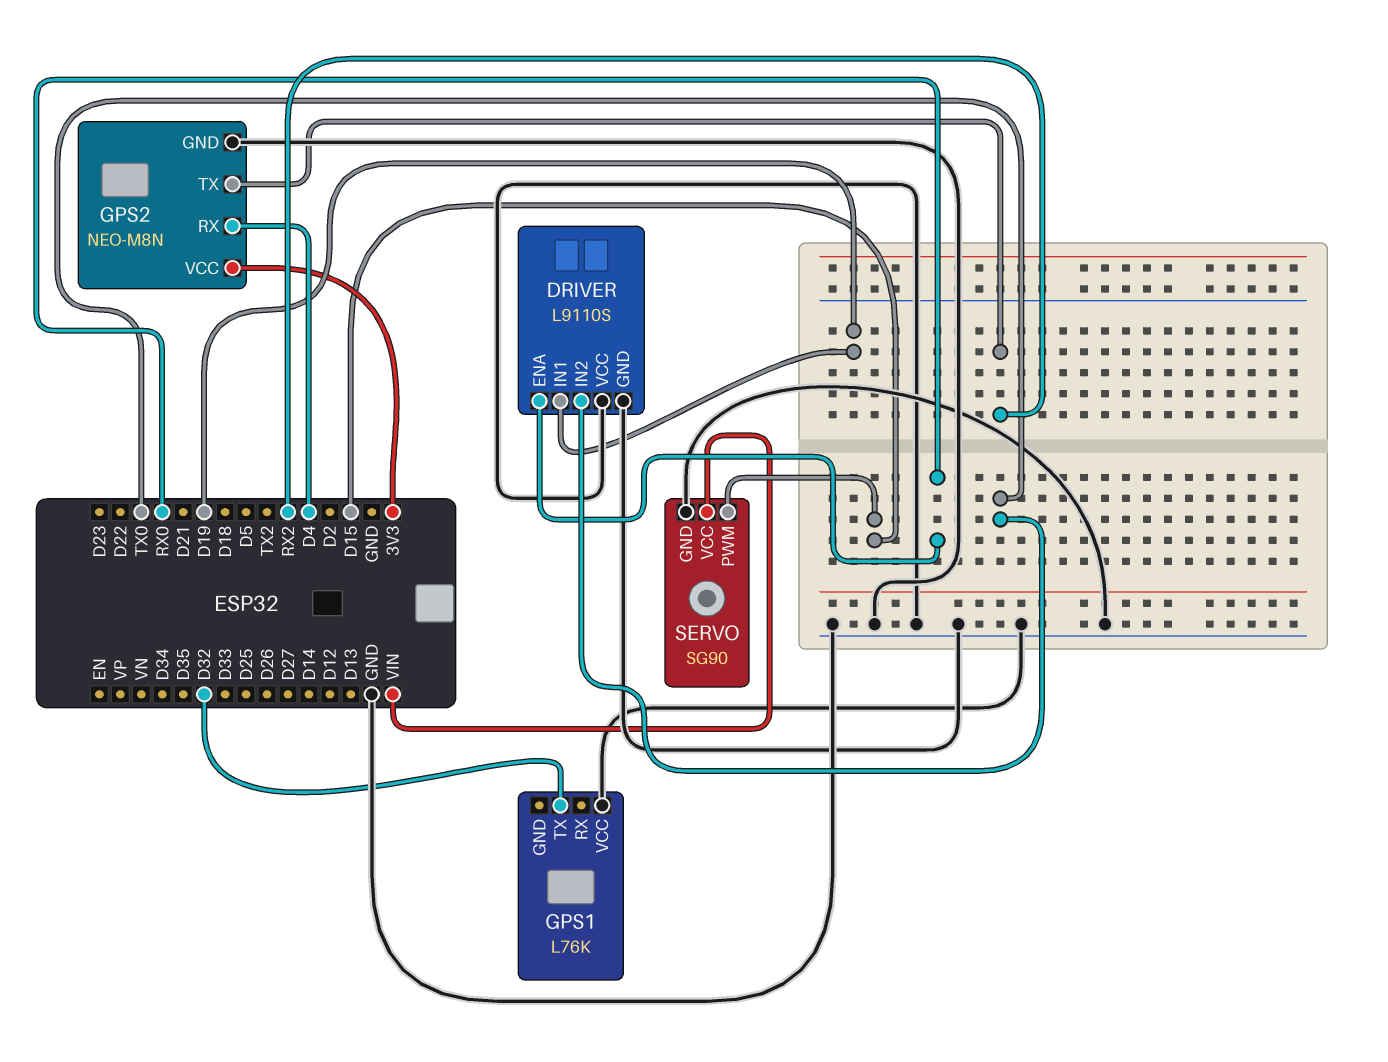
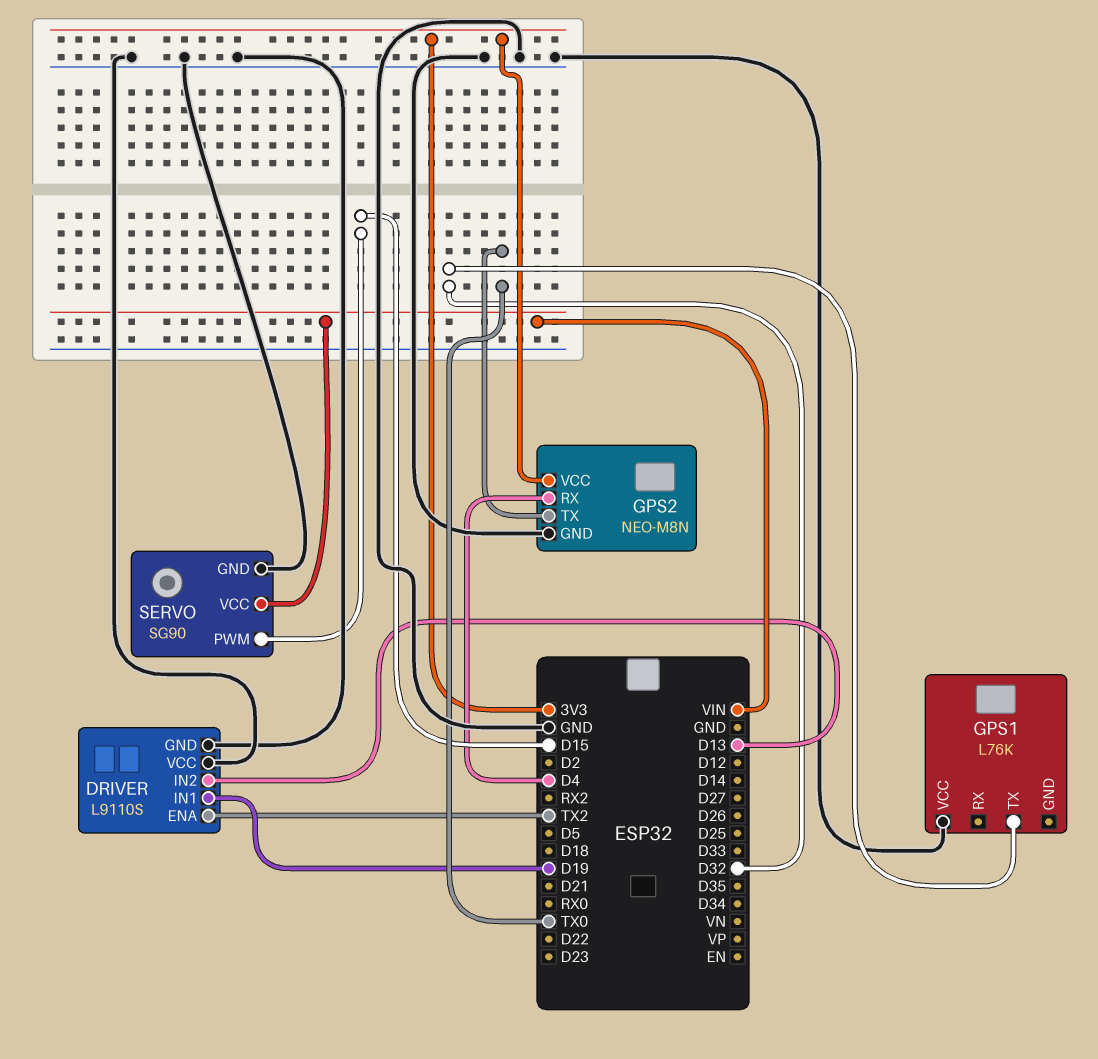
DRIVER pin ENA: RX0 -> TX2
DRIVER pin IN2: TX0 -> D13
GPS2 pin TX: RX2 -> TX0

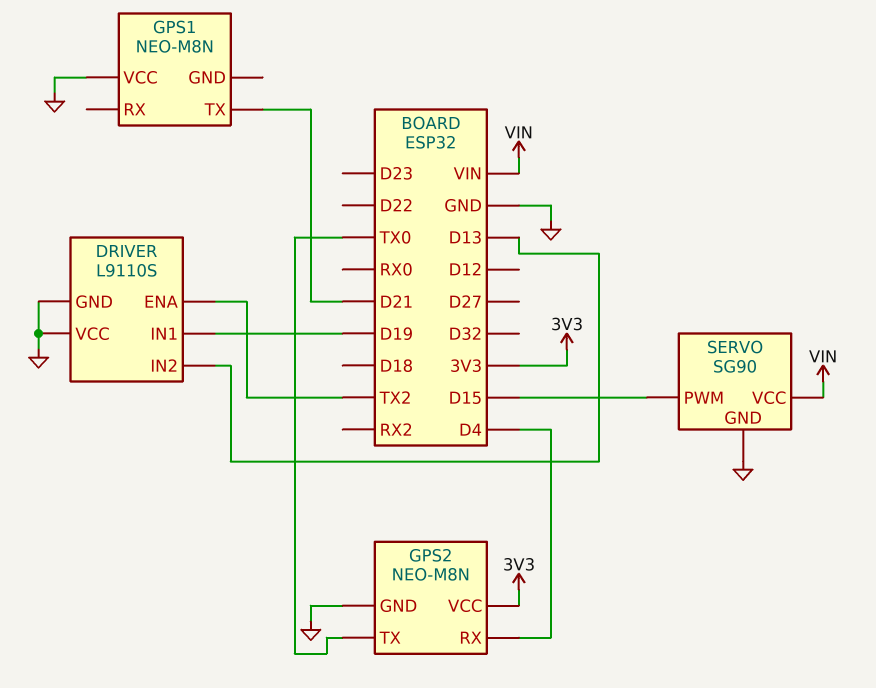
GPS1: L76K -> NEO-M8N
GPS1 pin TX: D32 -> D21

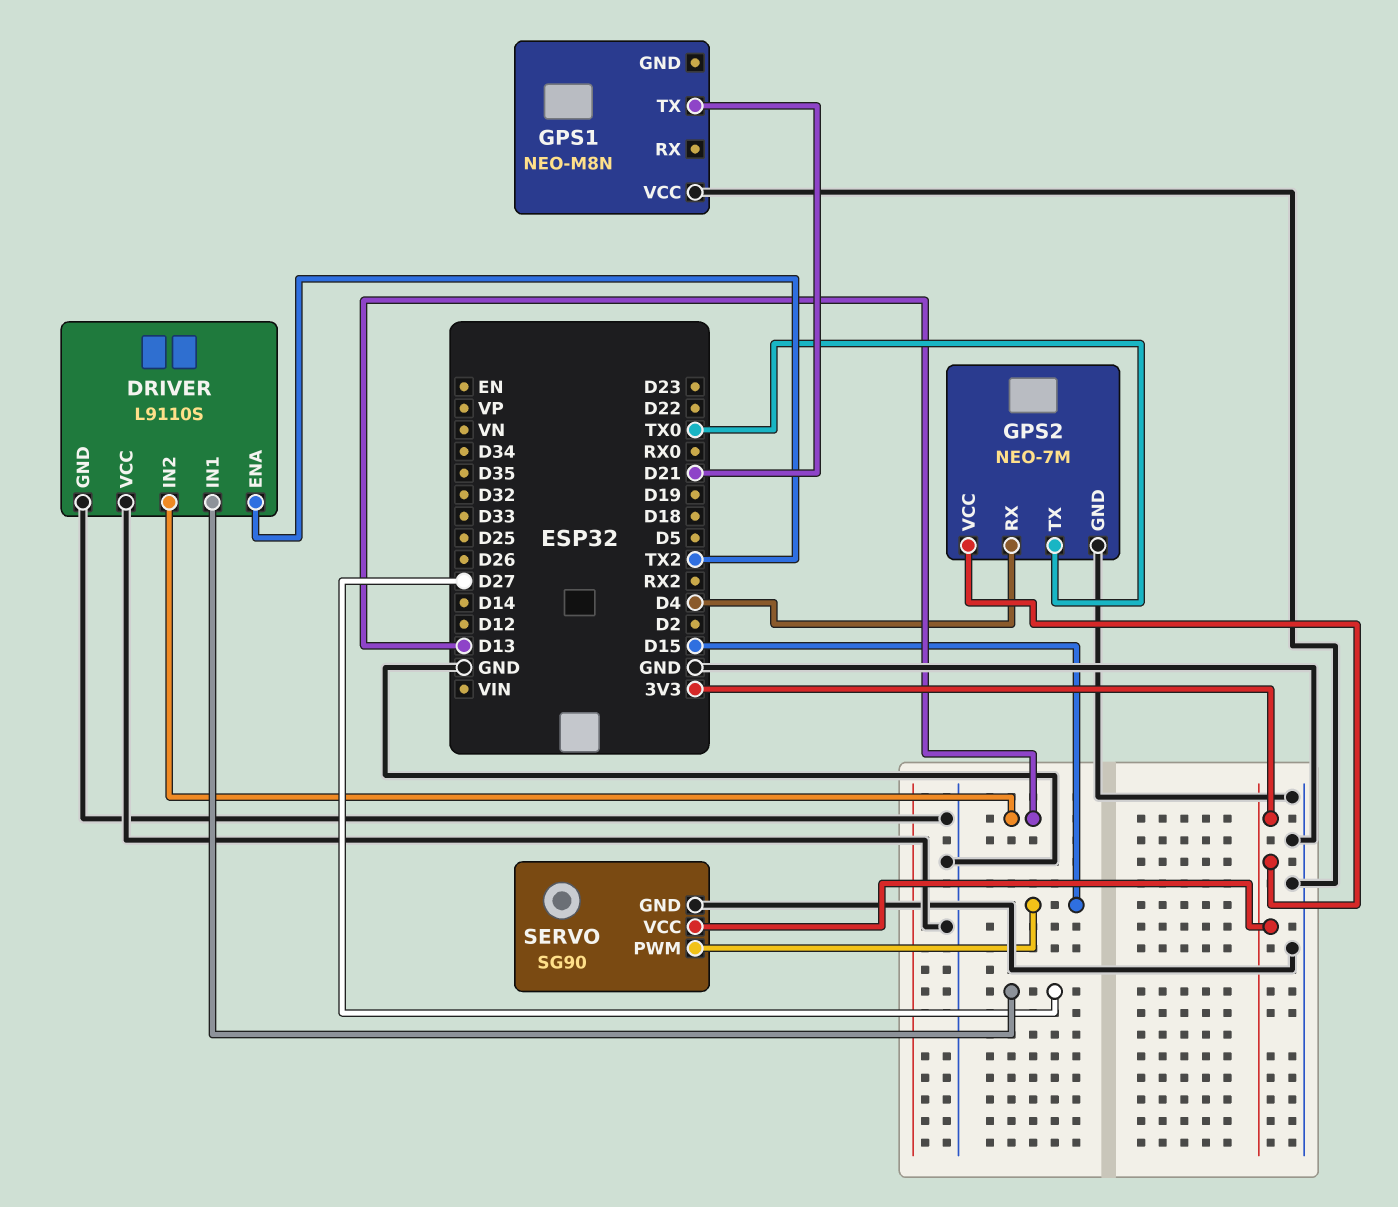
DRIVER pin IN1: D19 -> D27
GPS2: NEO-M8N -> NEO-7M
SERVO pin VCC: VIN -> 3V3

